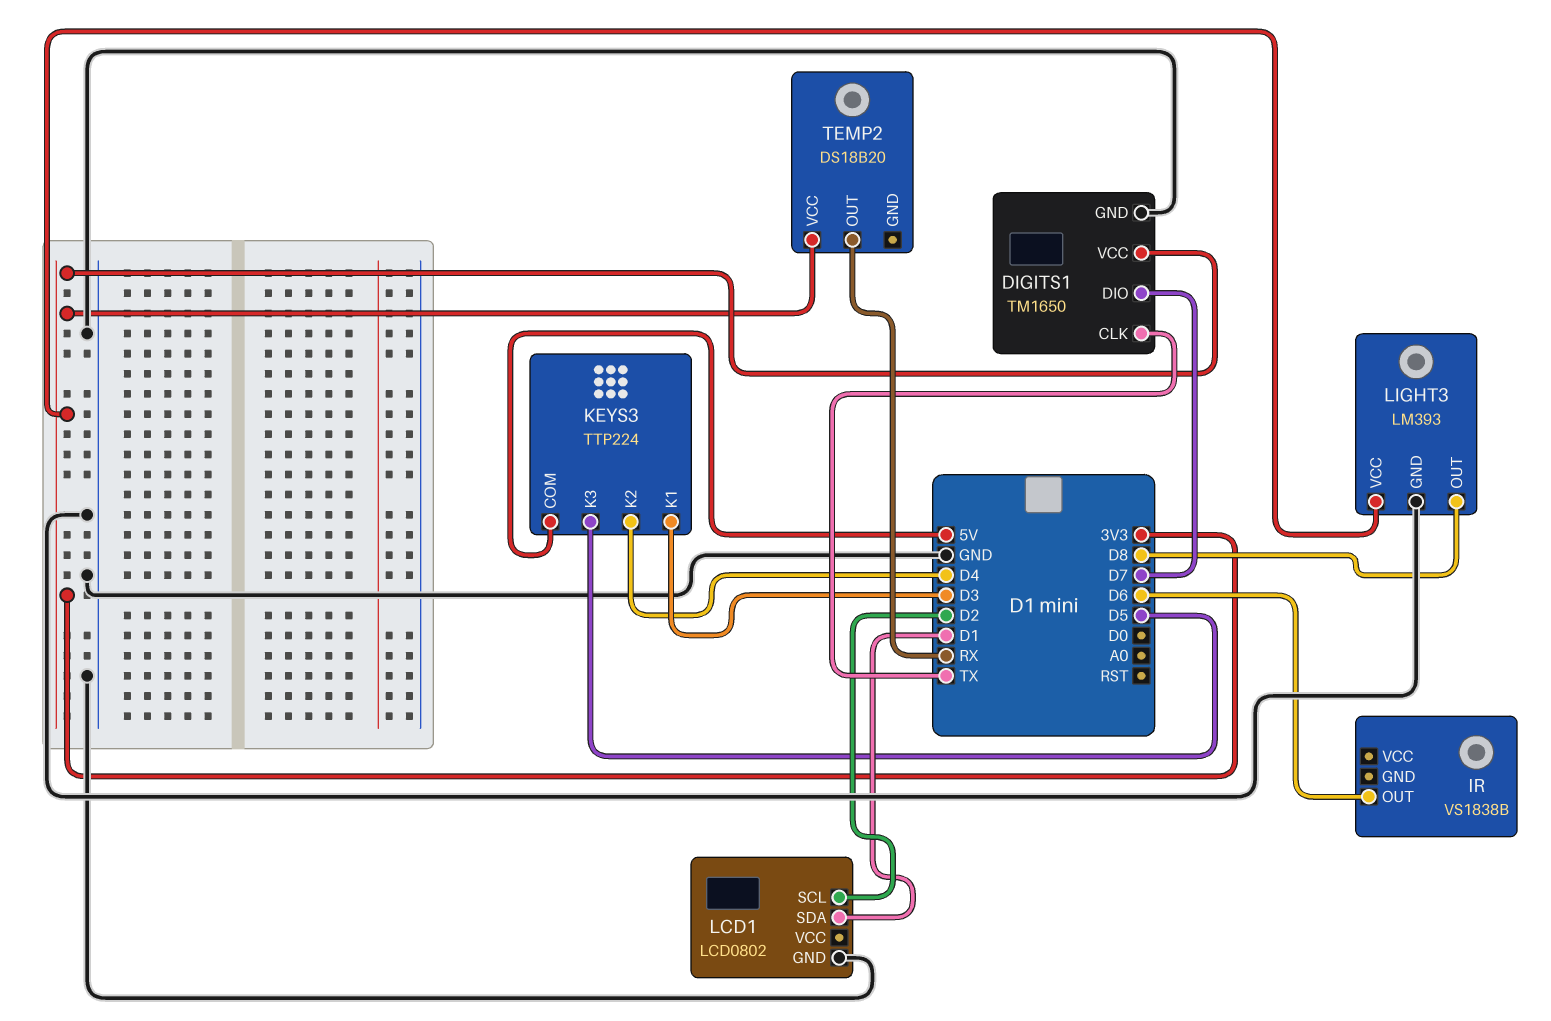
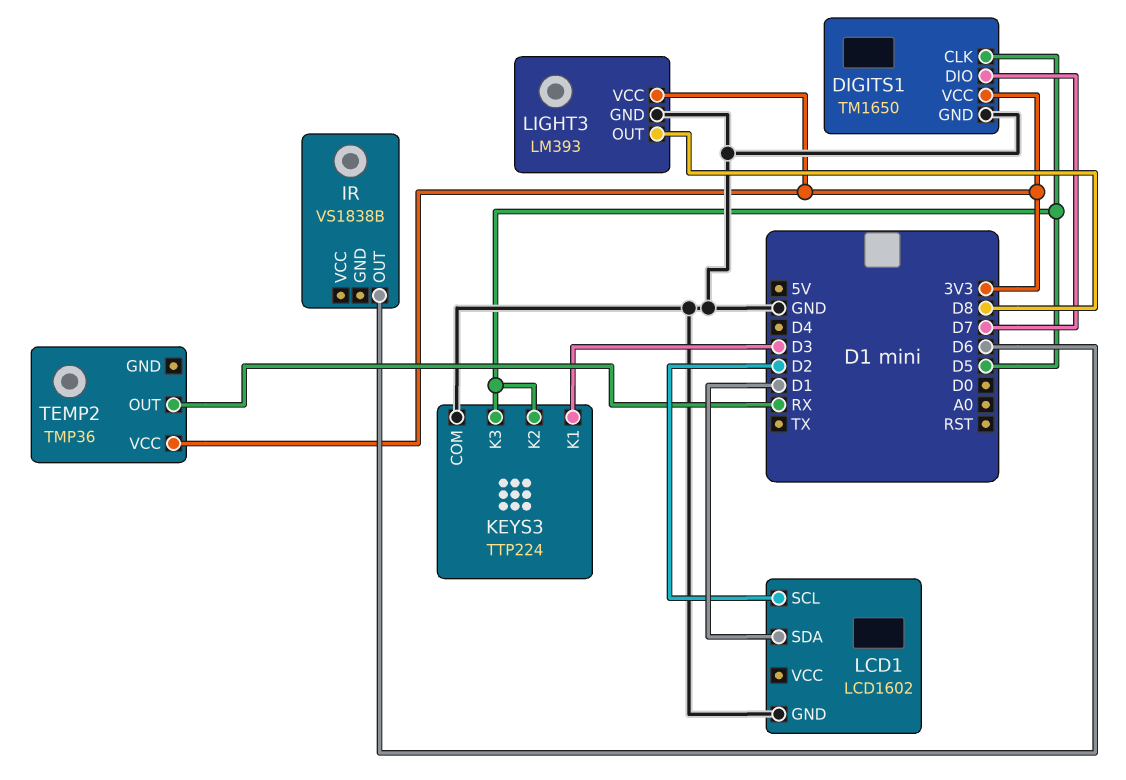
DIGITS1 pin CLK: TX -> D5
KEYS3 pin COM: 5V -> GND
KEYS3 pin K2: D4 -> D5
LCD1: LCD0802 -> LCD1602
TEMP2: DS18B20 -> TMP36

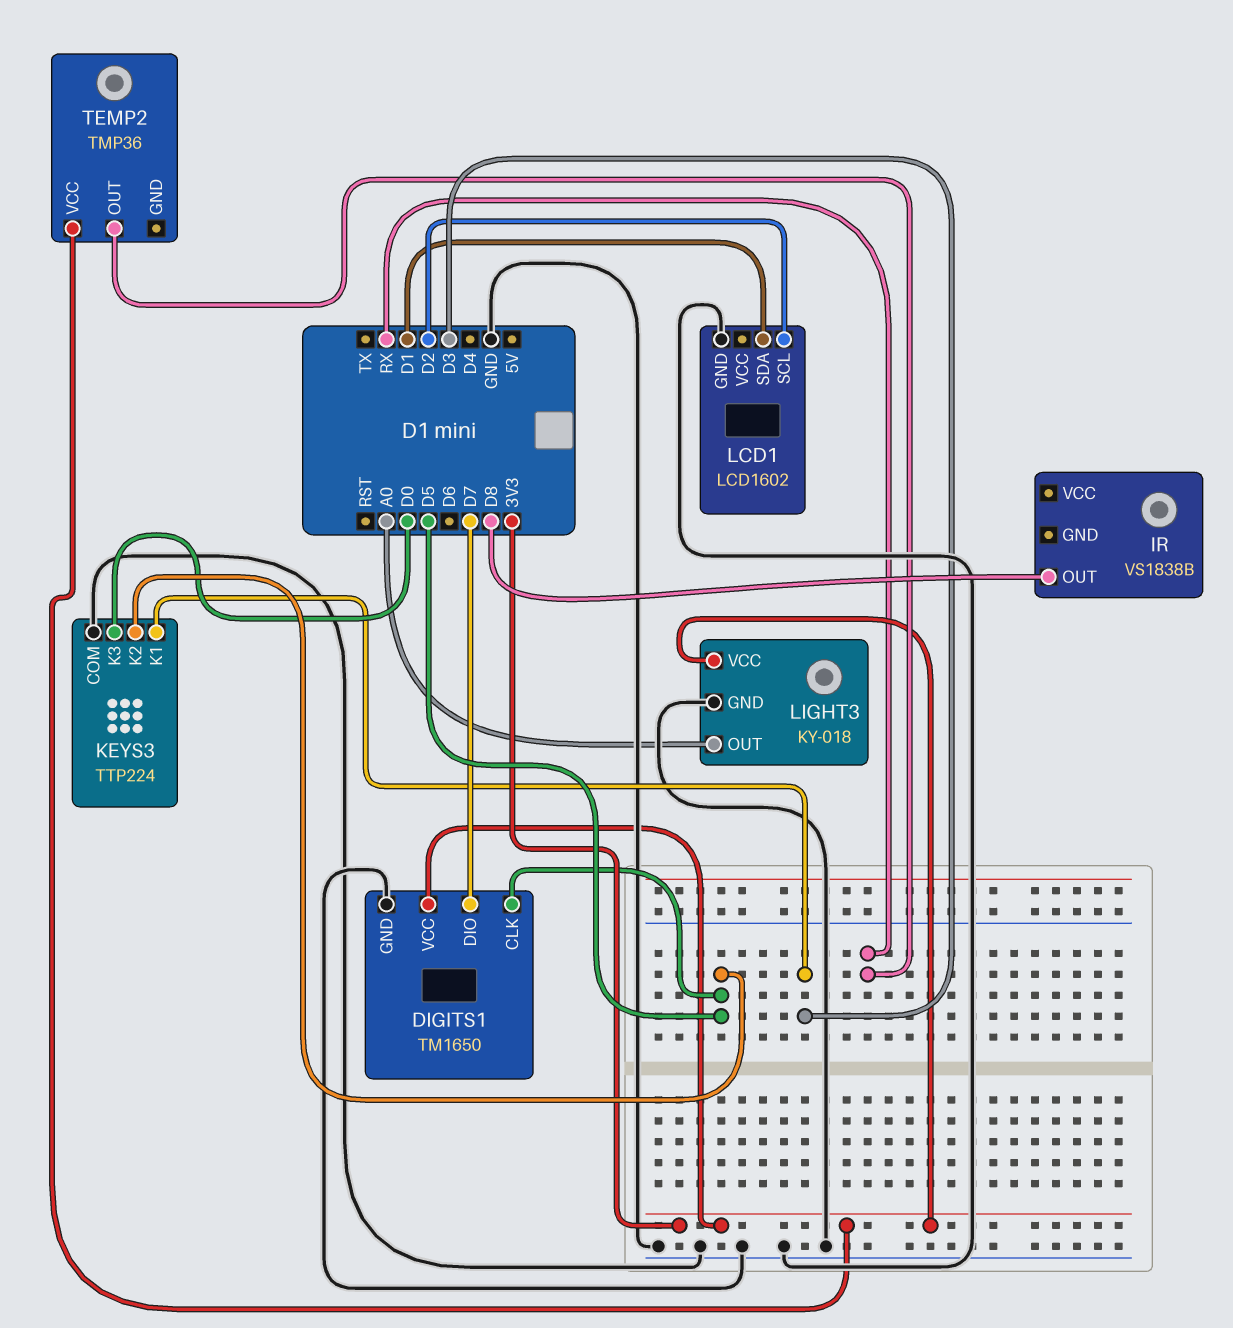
IR pin OUT: D6 -> D8
KEYS3 pin K3: D5 -> D0
LIGHT3: LM393 -> KY-018
LIGHT3 pin OUT: D8 -> A0

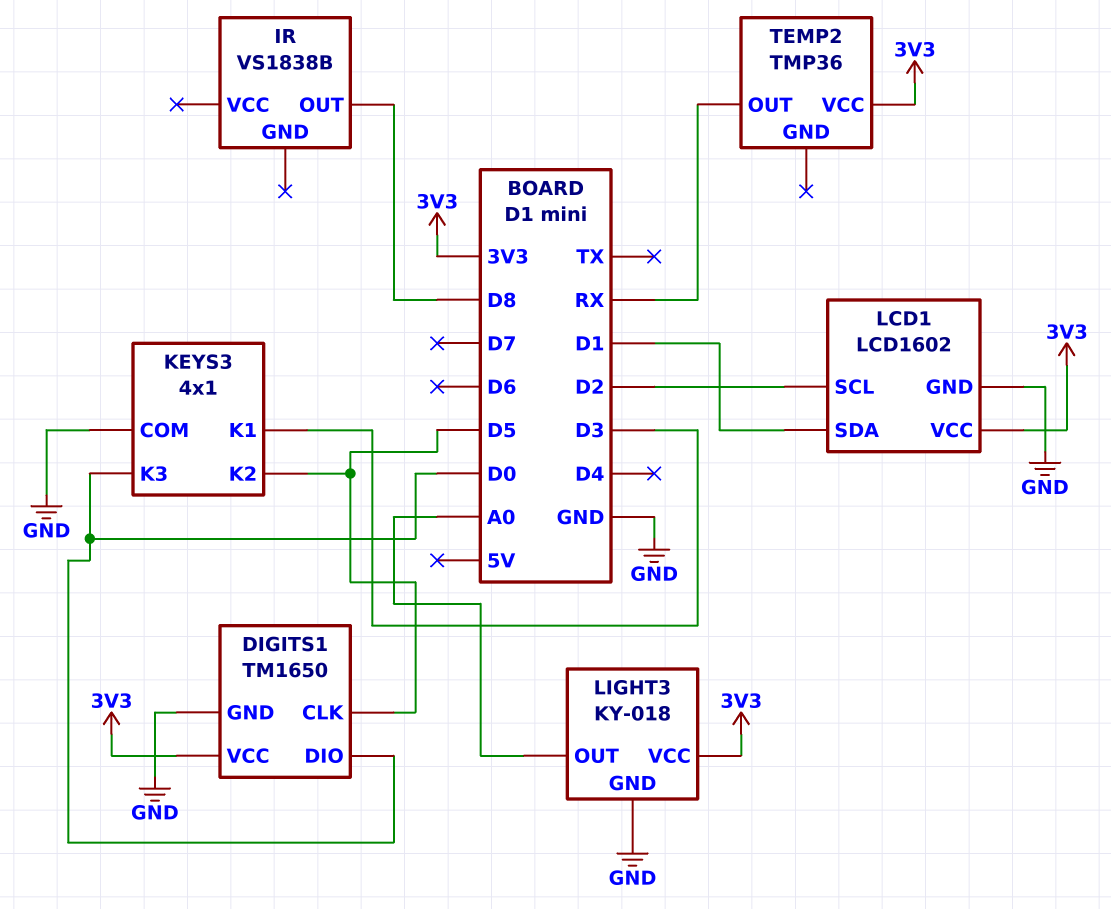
DIGITS1 pin DIO: D7 -> D0
KEYS3: TTP224 -> 4x1
LCD1 pin VCC: none -> 3V3

